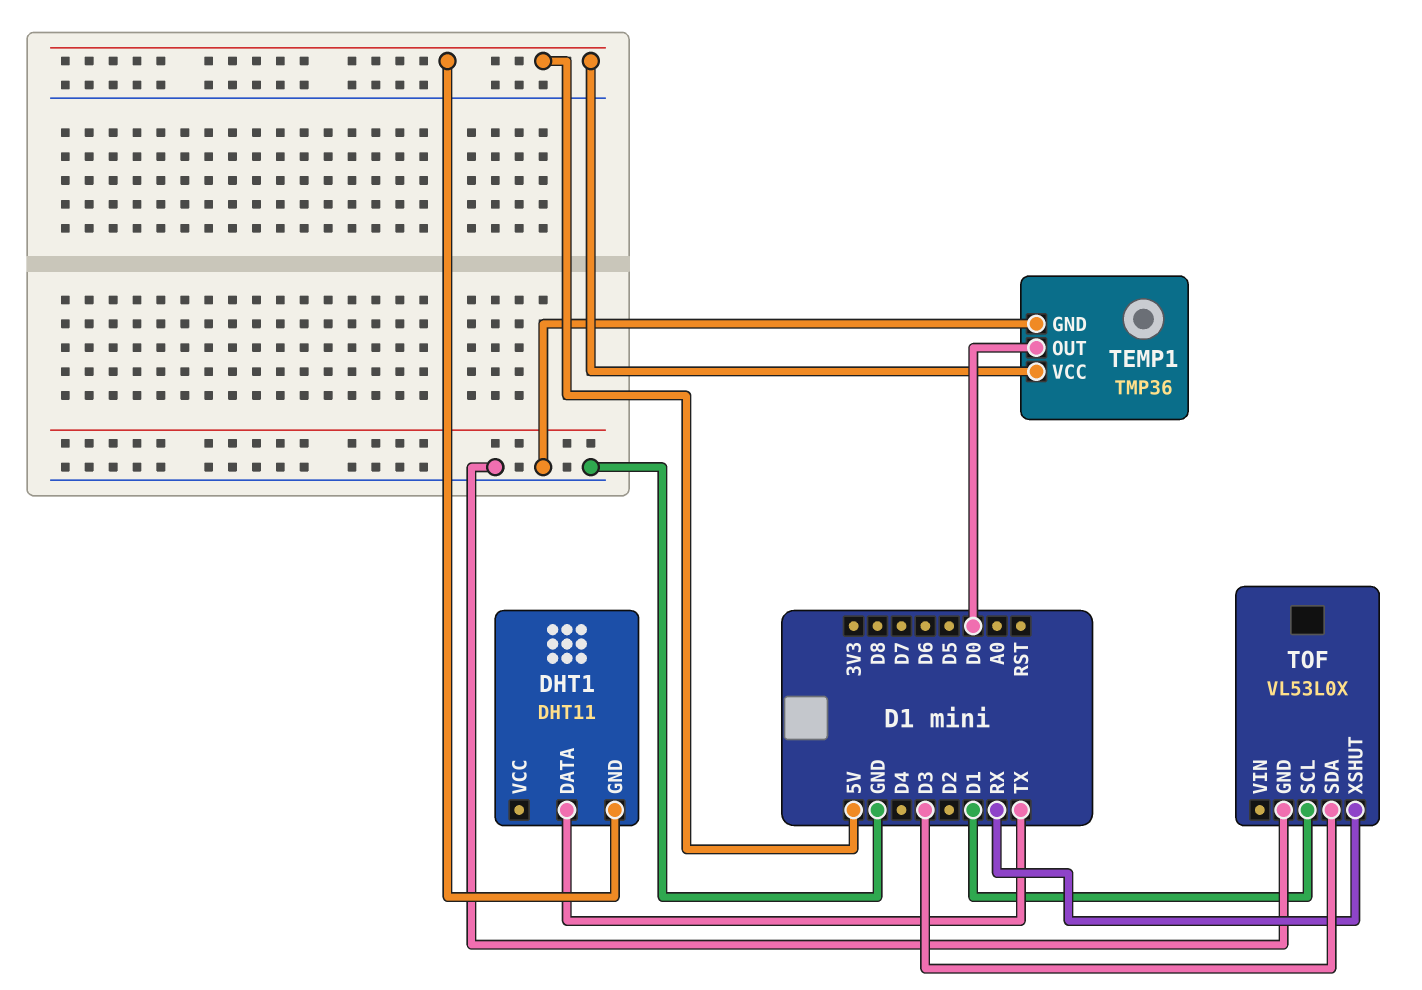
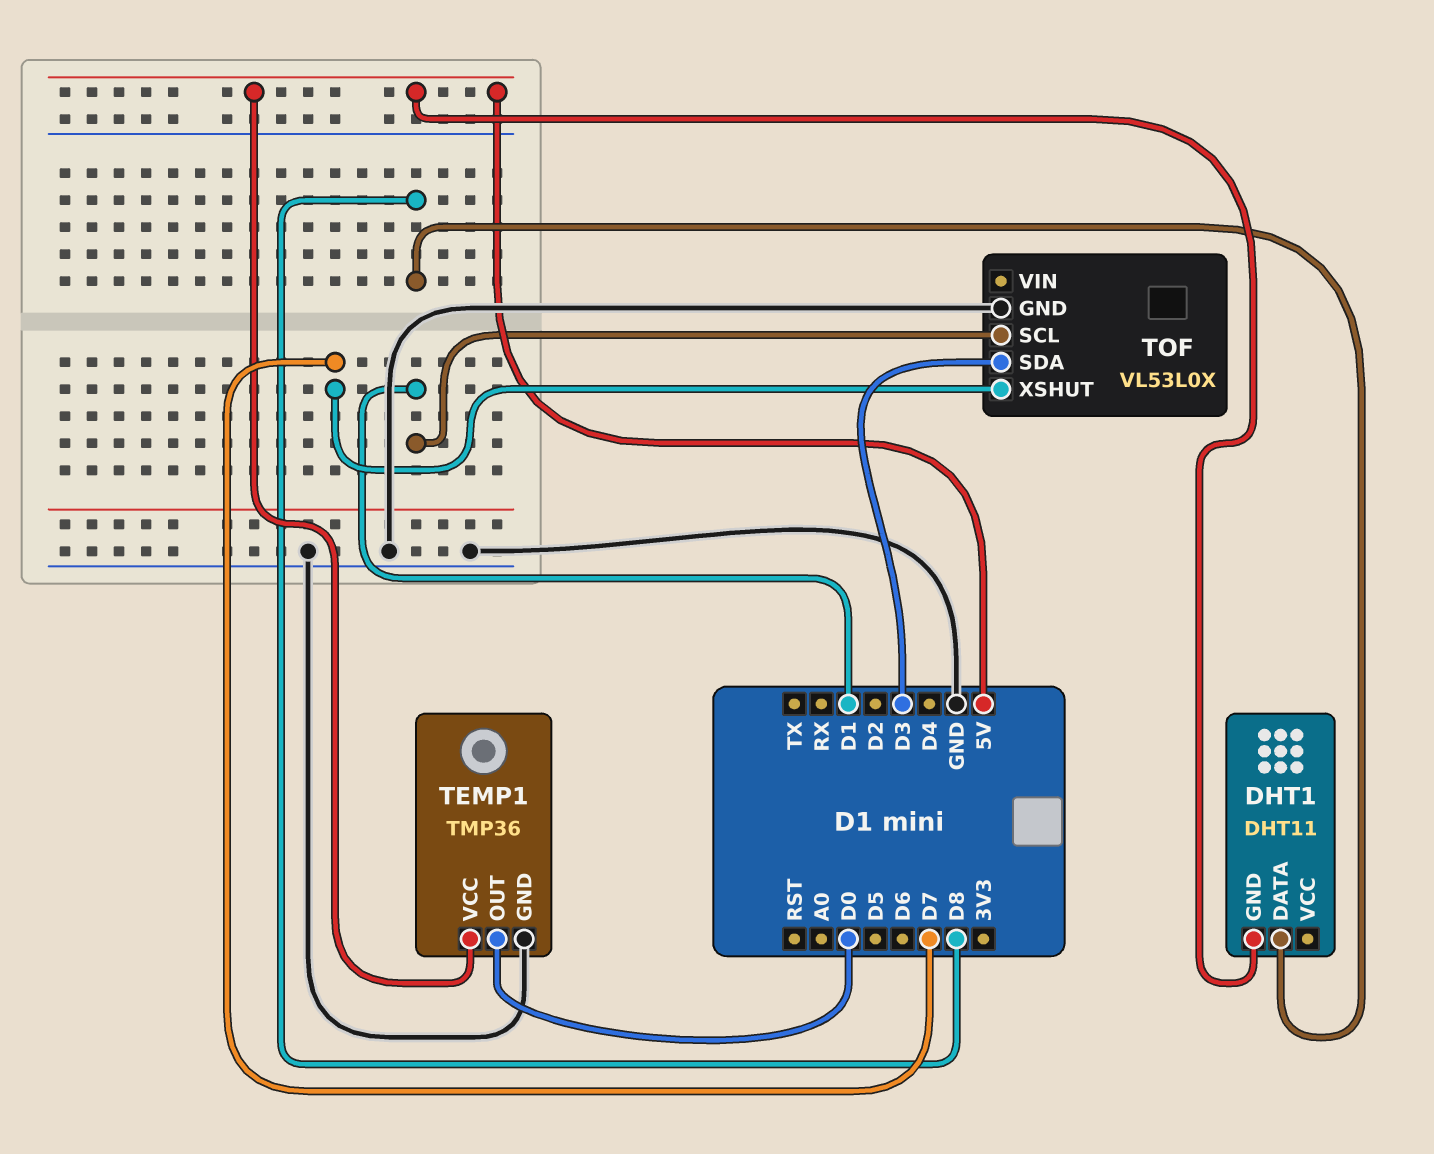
DHT1 pin DATA: TX -> D8
TOF pin XSHUT: RX -> D7

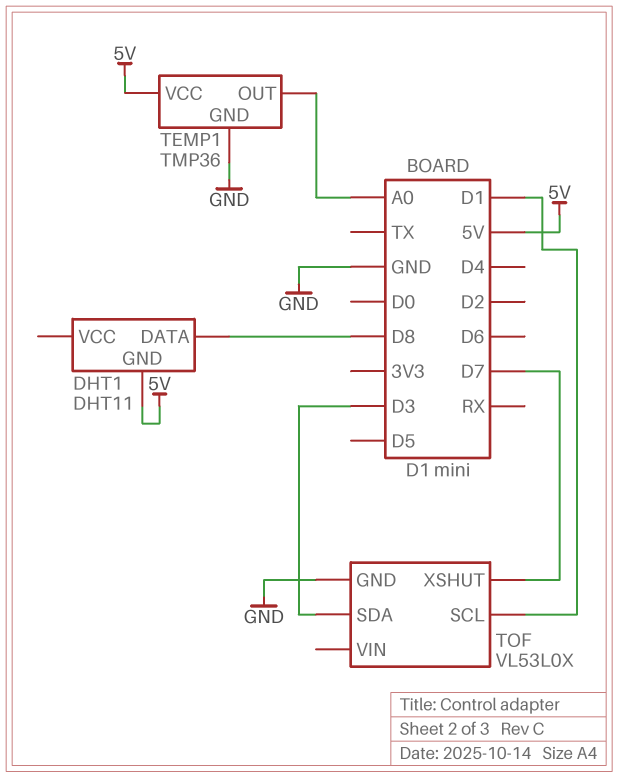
TEMP1 pin OUT: D0 -> A0

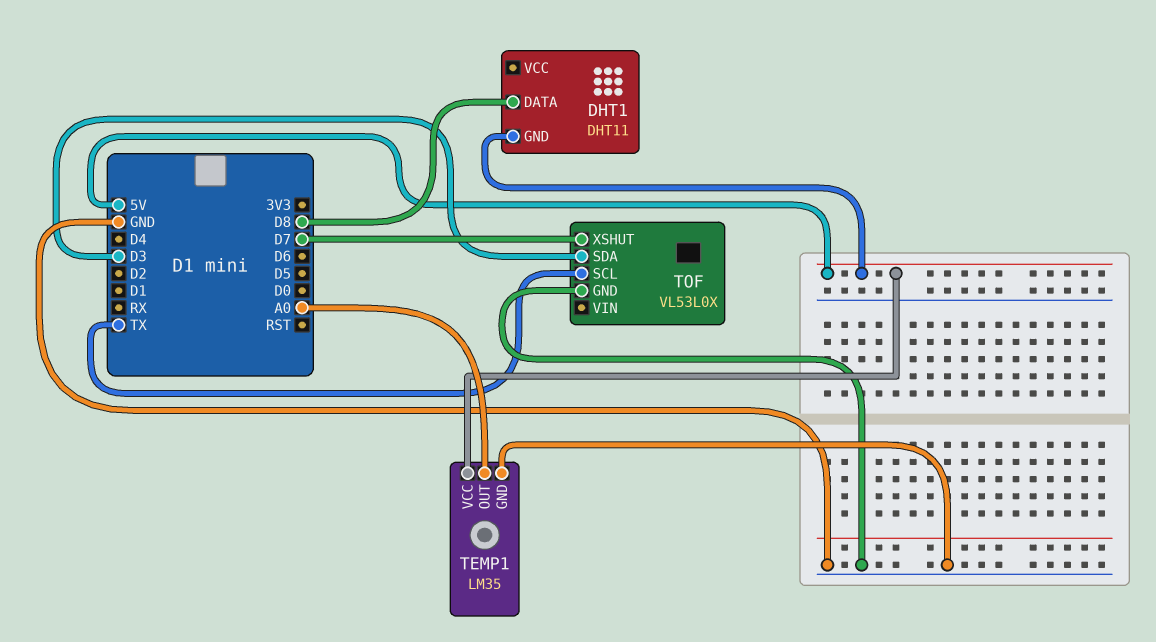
TEMP1: TMP36 -> LM35
TOF pin SCL: D1 -> TX

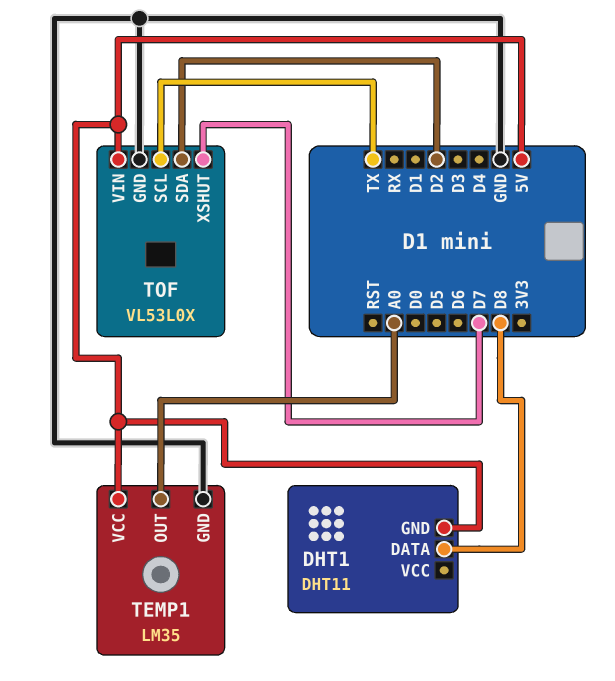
TOF pin SDA: D3 -> D2
TOF pin VIN: none -> 5V

